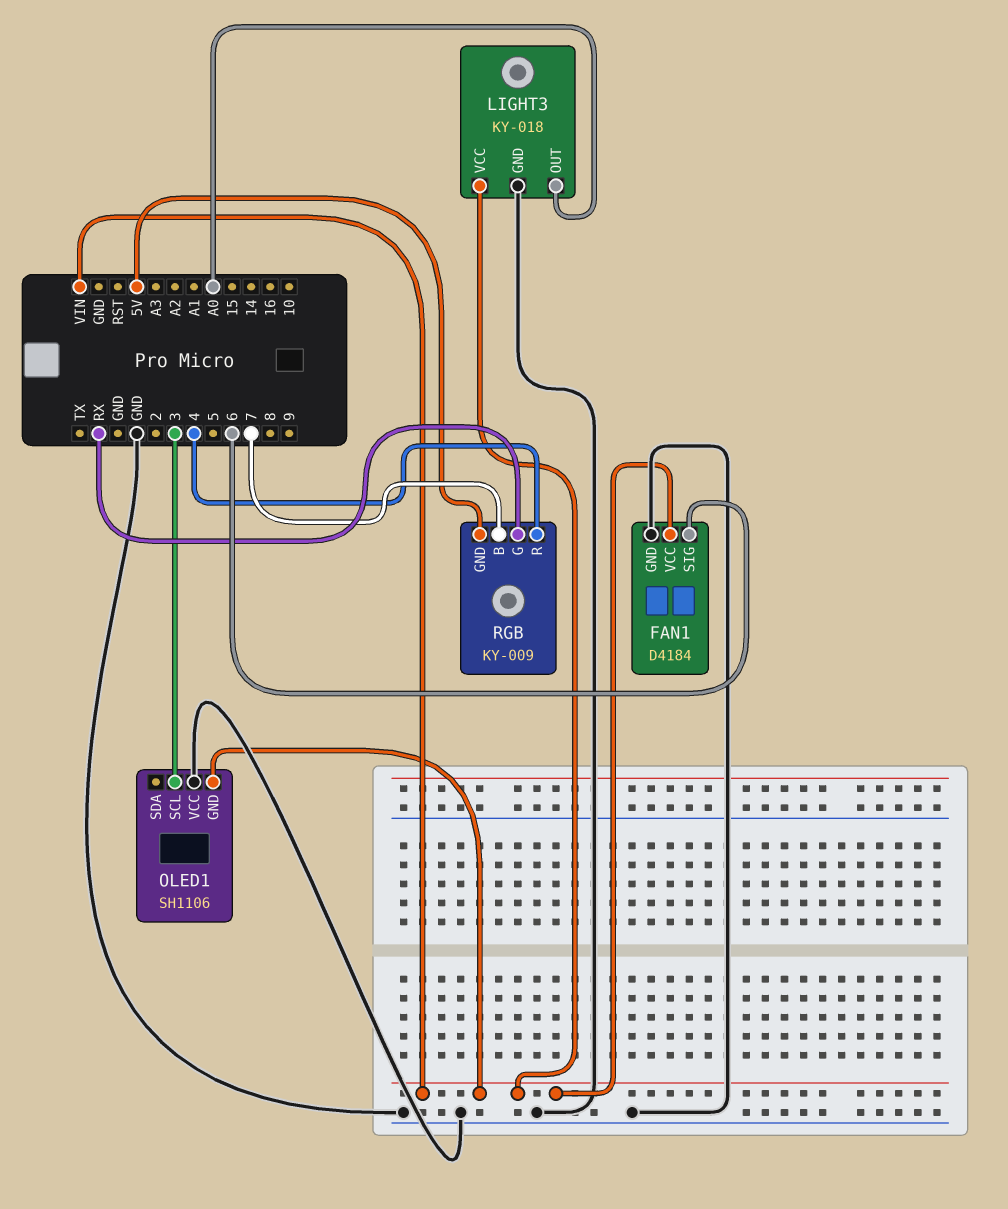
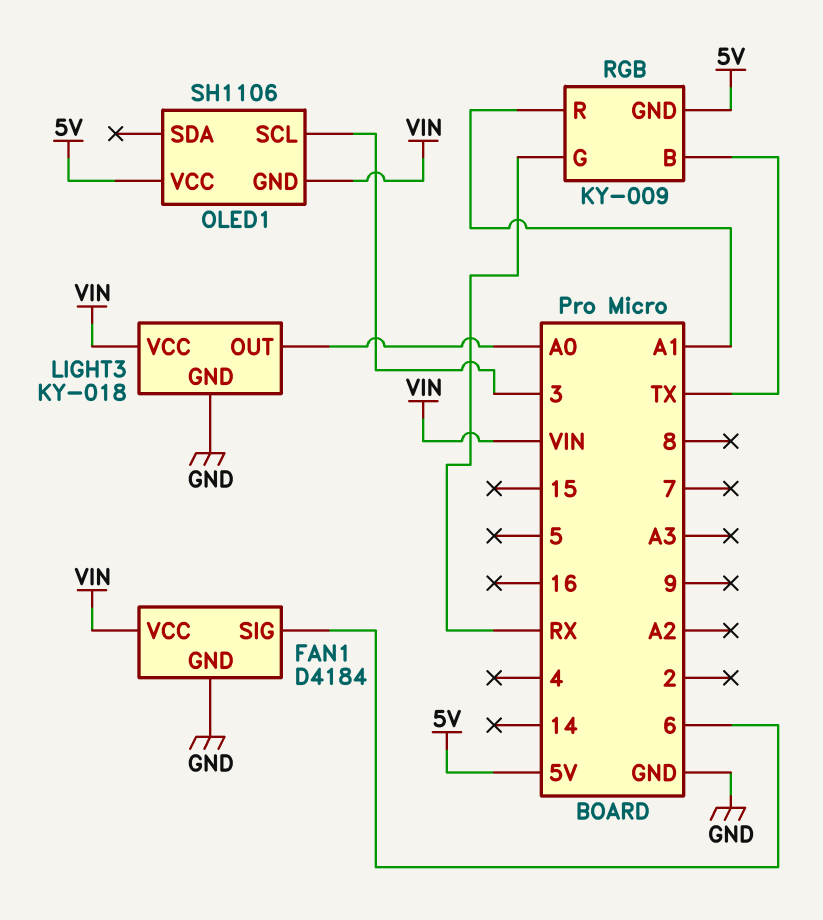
OLED1 pin VCC: GND -> 5V
RGB pin B: 7 -> TX
RGB pin R: 4 -> A1

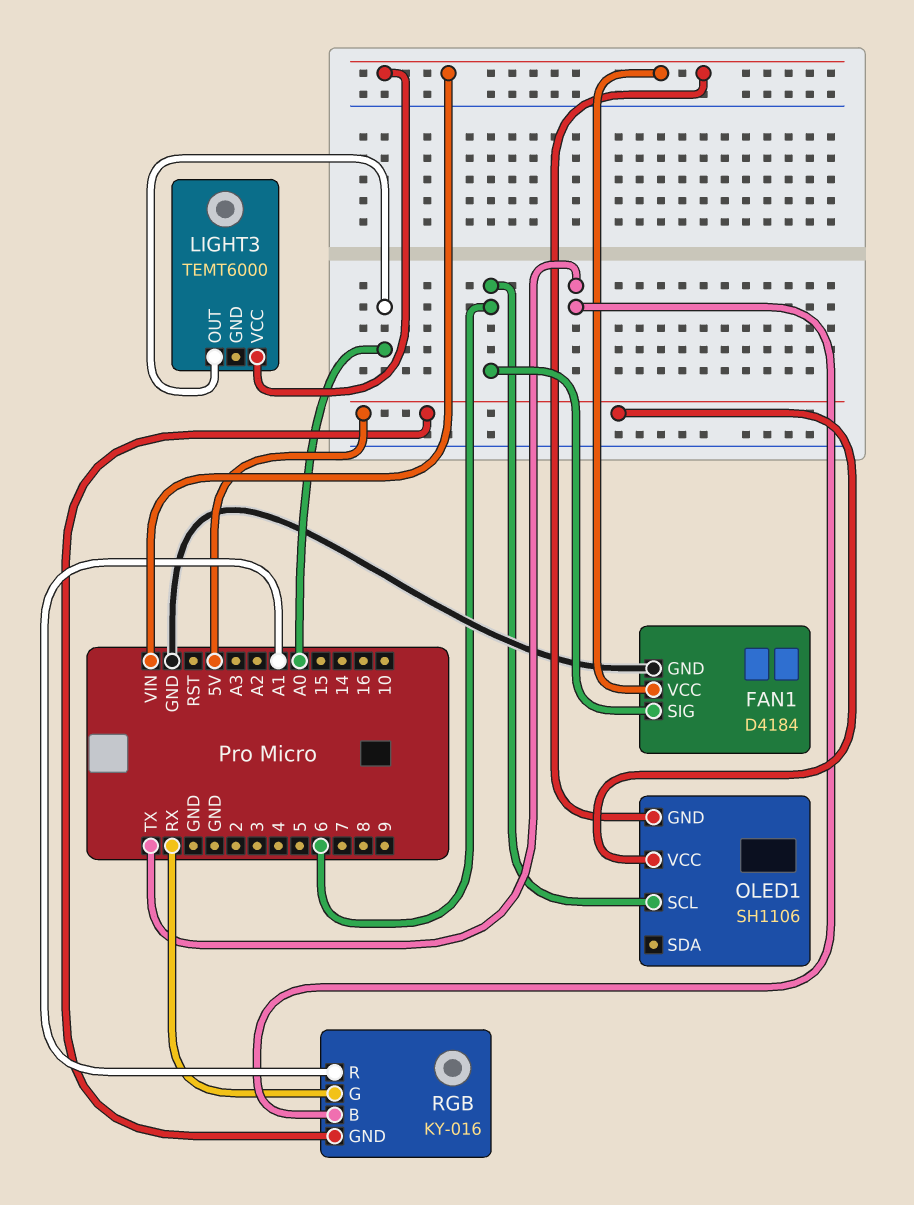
LIGHT3: KY-018 -> TEMT6000
LIGHT3 pin GND: GND -> none
OLED1 pin SCL: 3 -> 6
RGB: KY-009 -> KY-016

